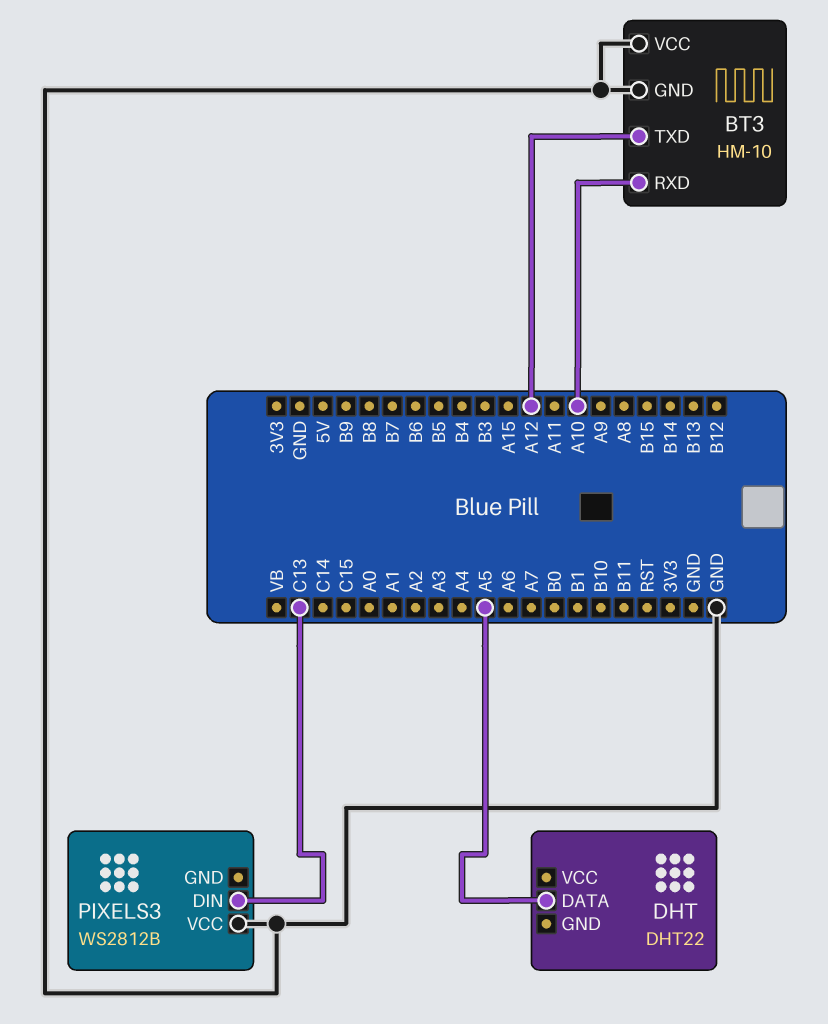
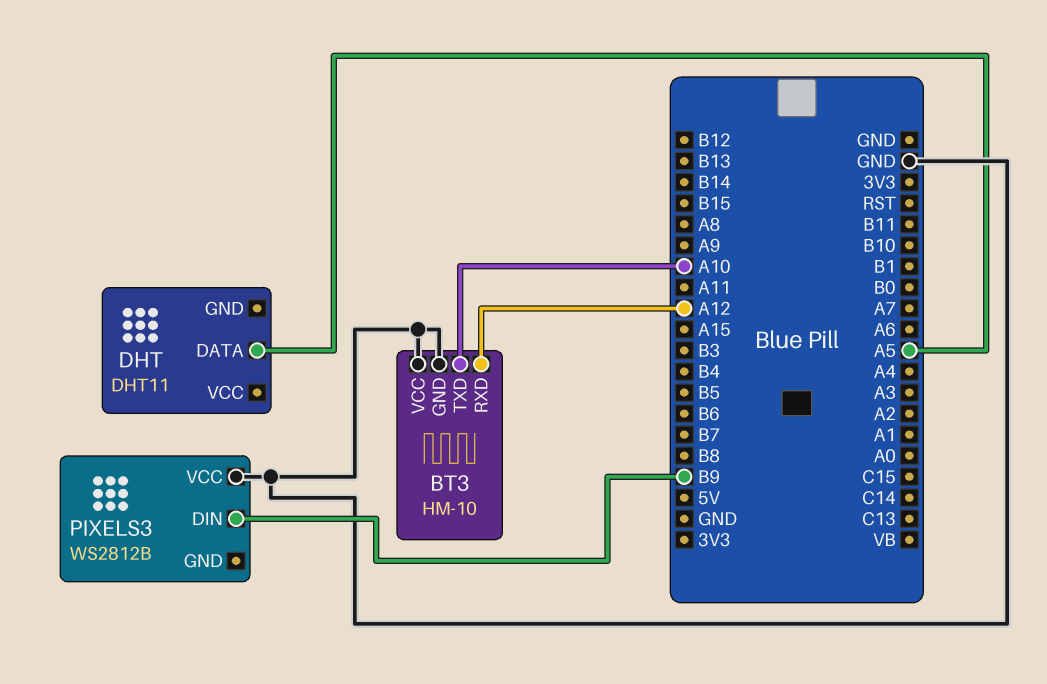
BT3 pin RXD: A10 -> A12
BT3 pin TXD: A12 -> A10
DHT: DHT22 -> DHT11
PIXELS3 pin DIN: C13 -> B9

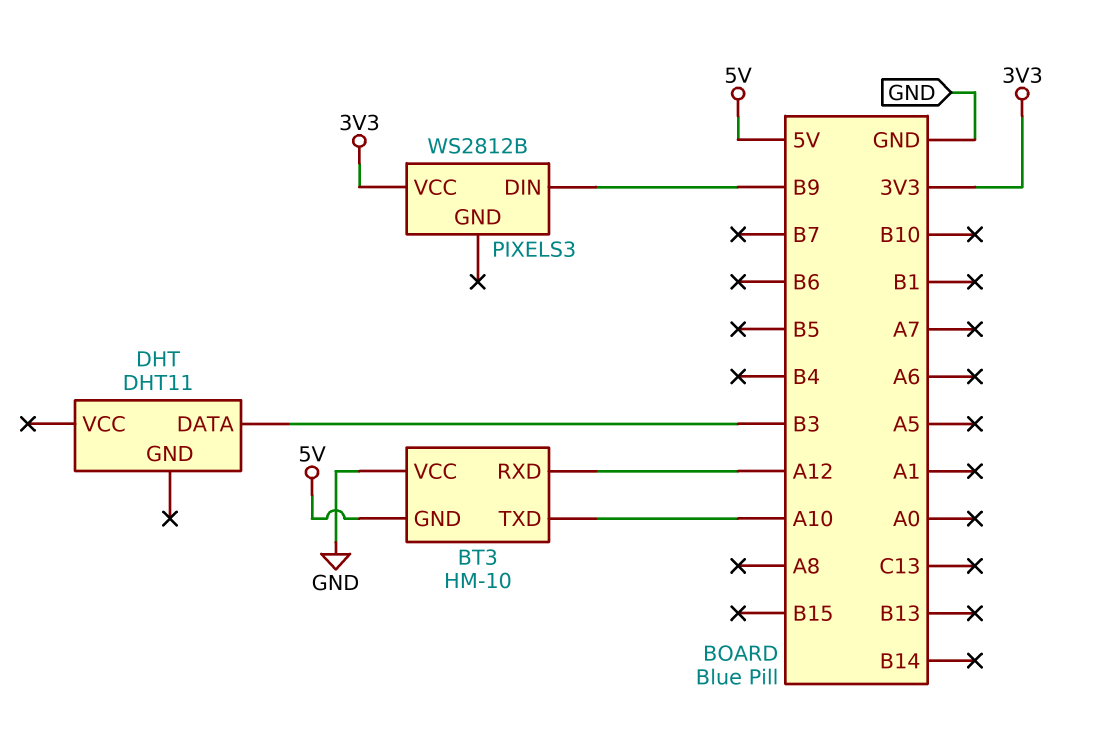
BT3 pin GND: GND -> 5V
DHT pin DATA: A5 -> B3
PIXELS3 pin VCC: GND -> 3V3

